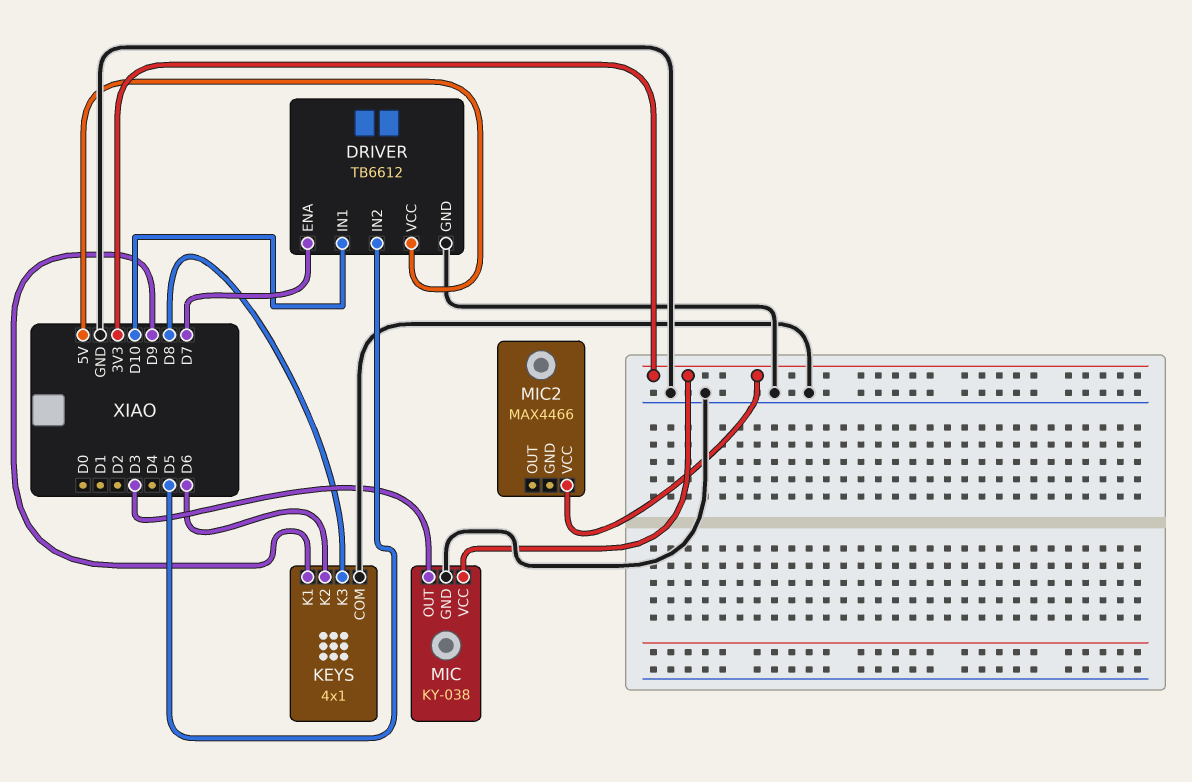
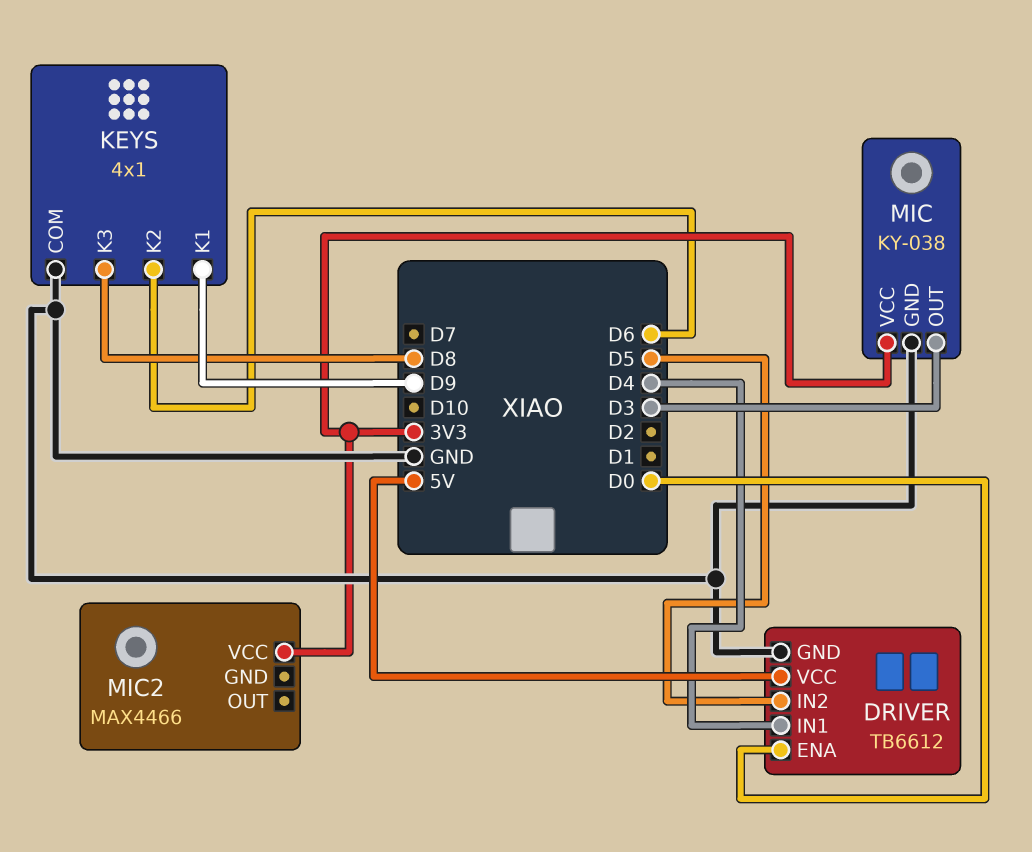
DRIVER pin ENA: D7 -> D0
DRIVER pin IN1: D10 -> D4

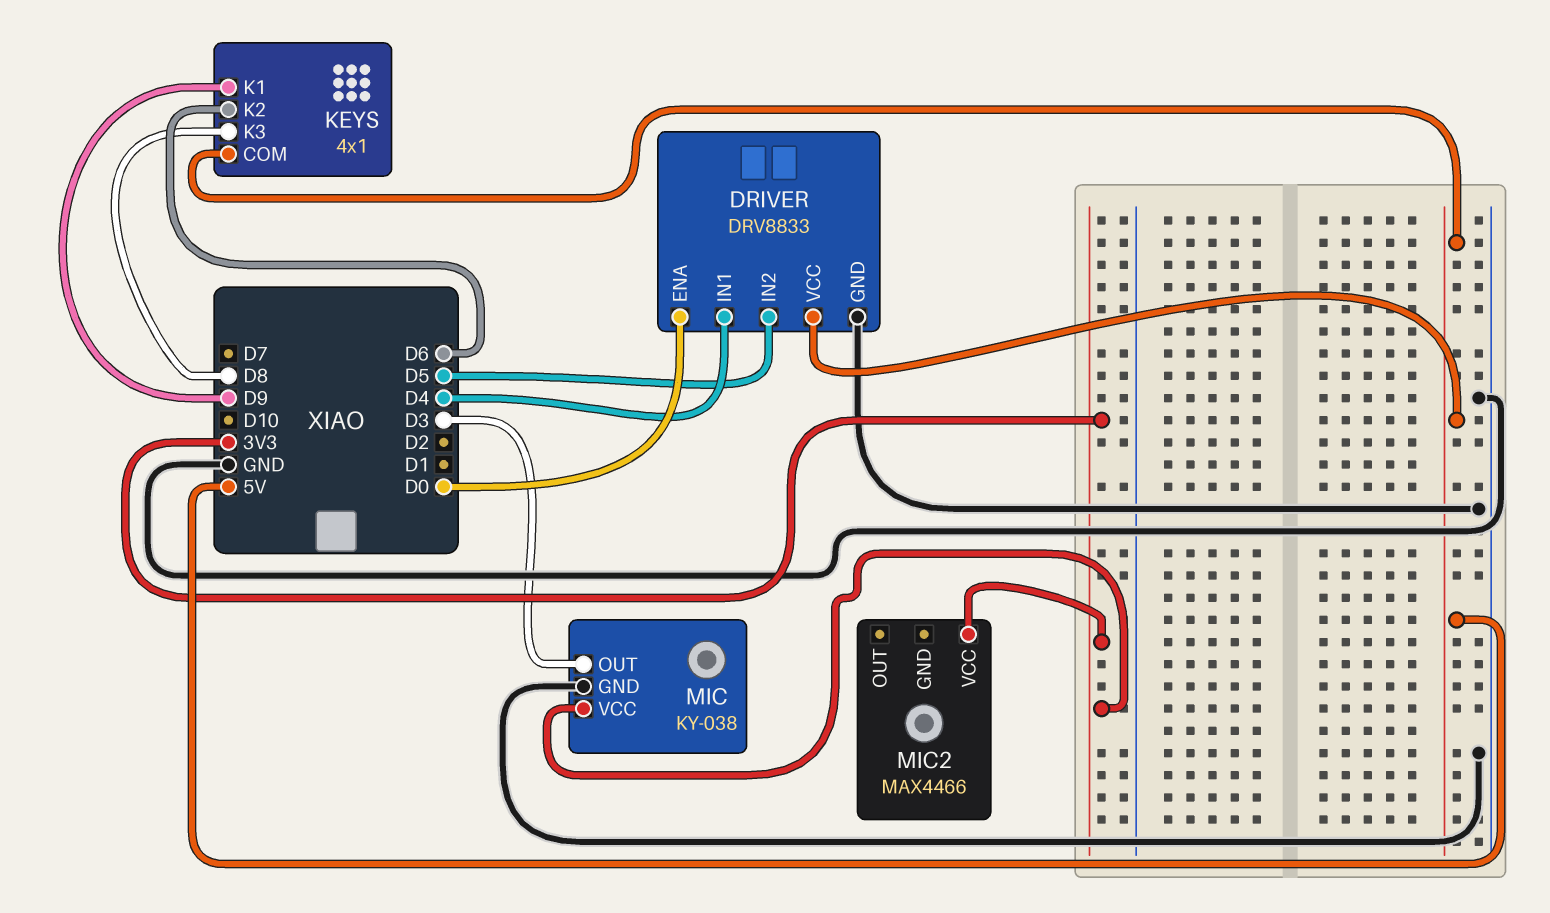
DRIVER: TB6612 -> DRV8833
KEYS pin COM: GND -> 5V

